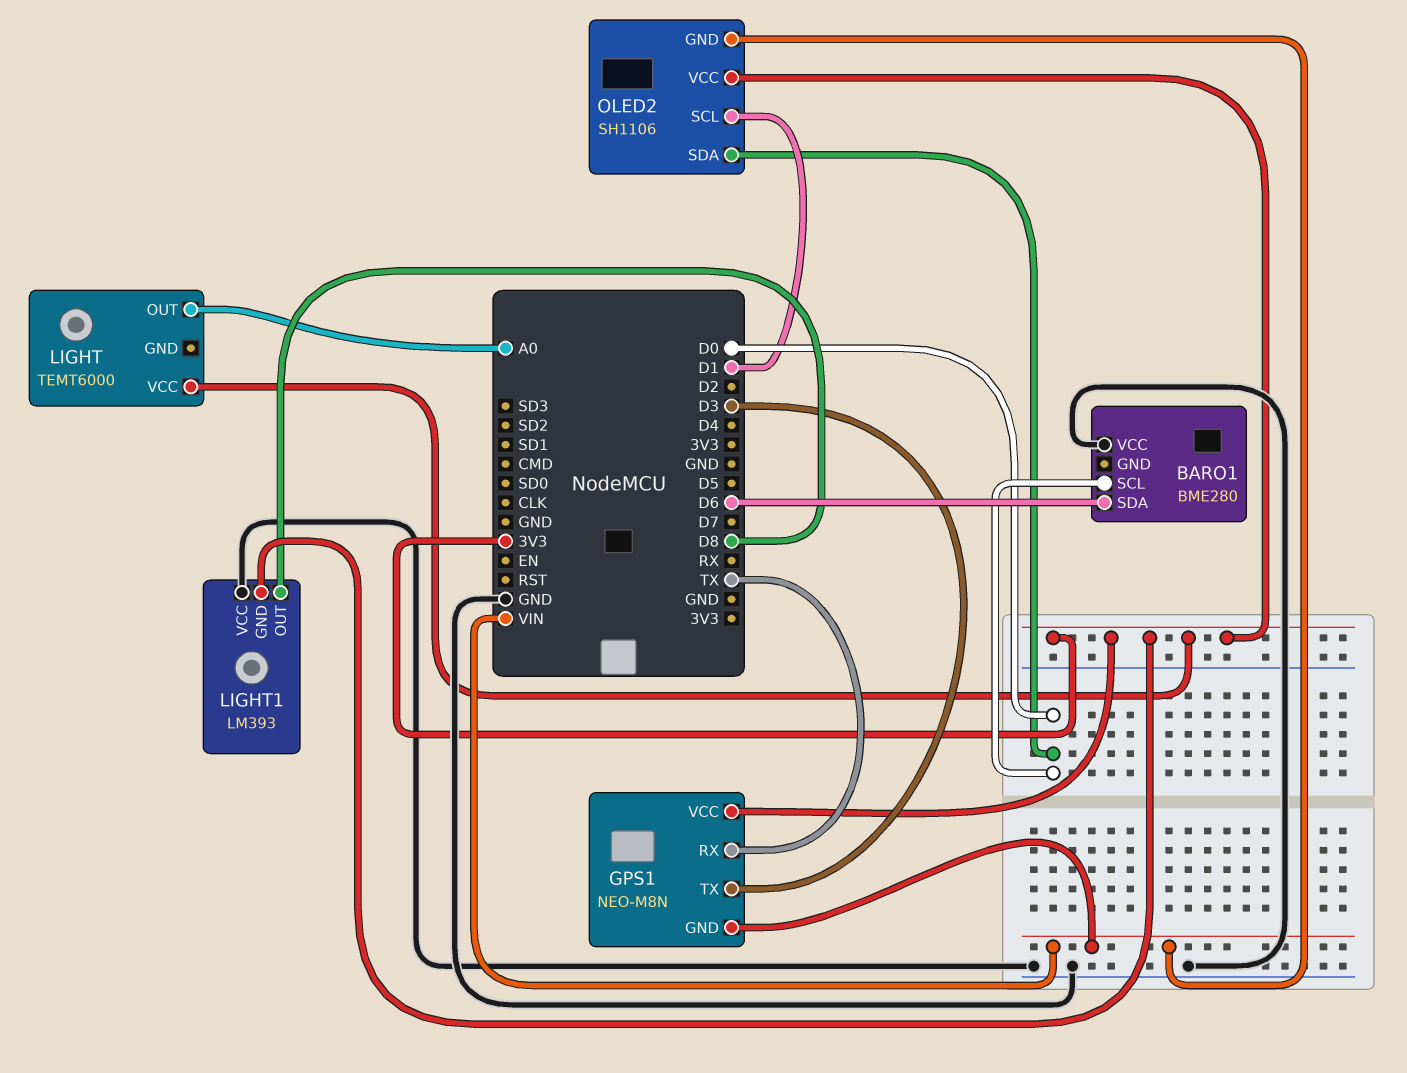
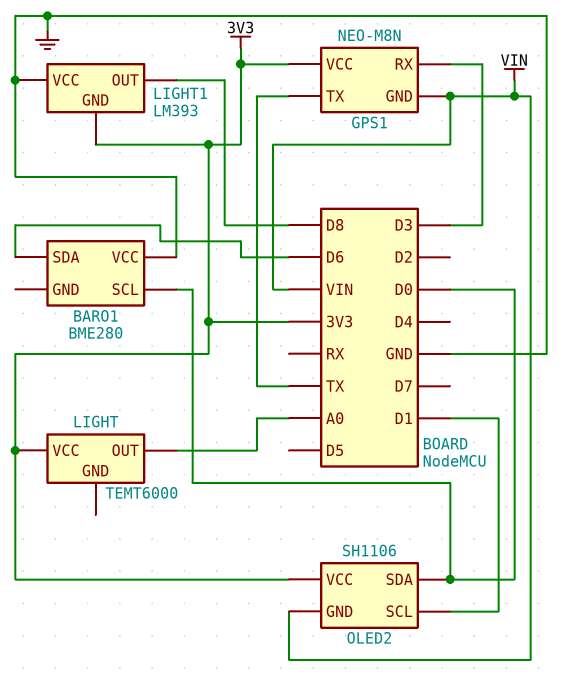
GPS1 pin RX: TX -> D3
GPS1 pin TX: D3 -> TX

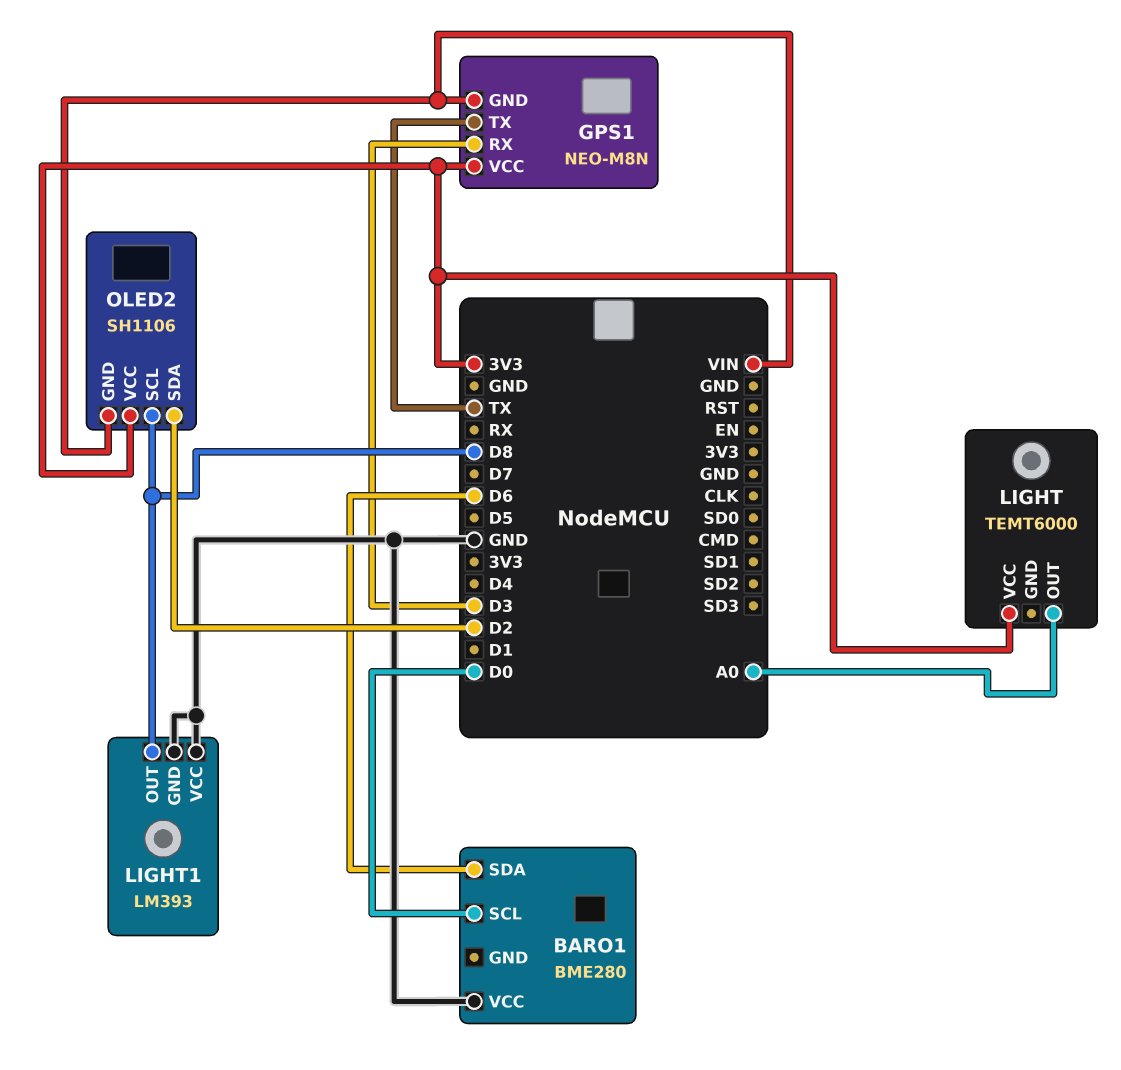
LIGHT1 pin GND: 3V3 -> GND
OLED2 pin SCL: D1 -> D8
OLED2 pin SDA: D0 -> D2

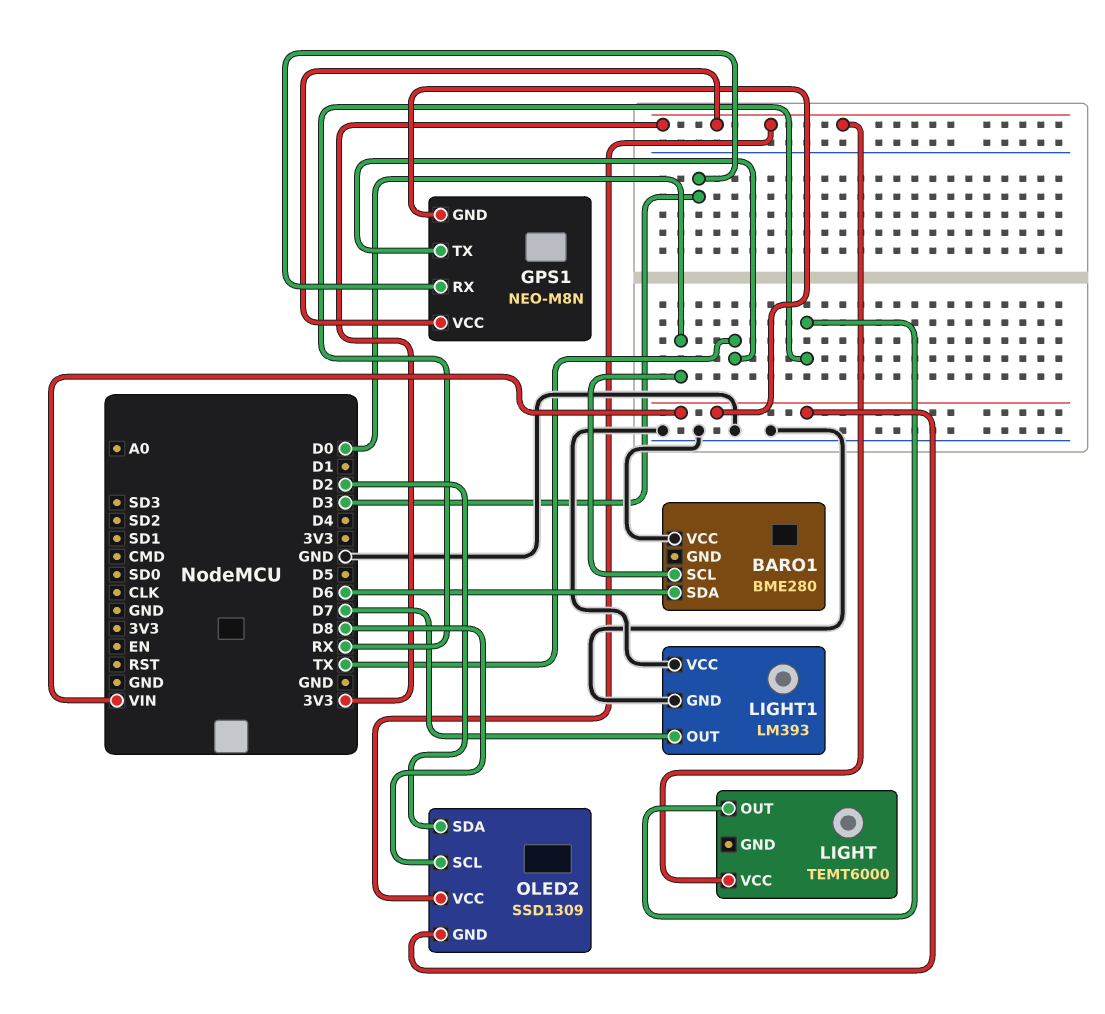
LIGHT pin OUT: A0 -> RX
LIGHT1 pin OUT: D8 -> D7
OLED2: SH1106 -> SSD1309

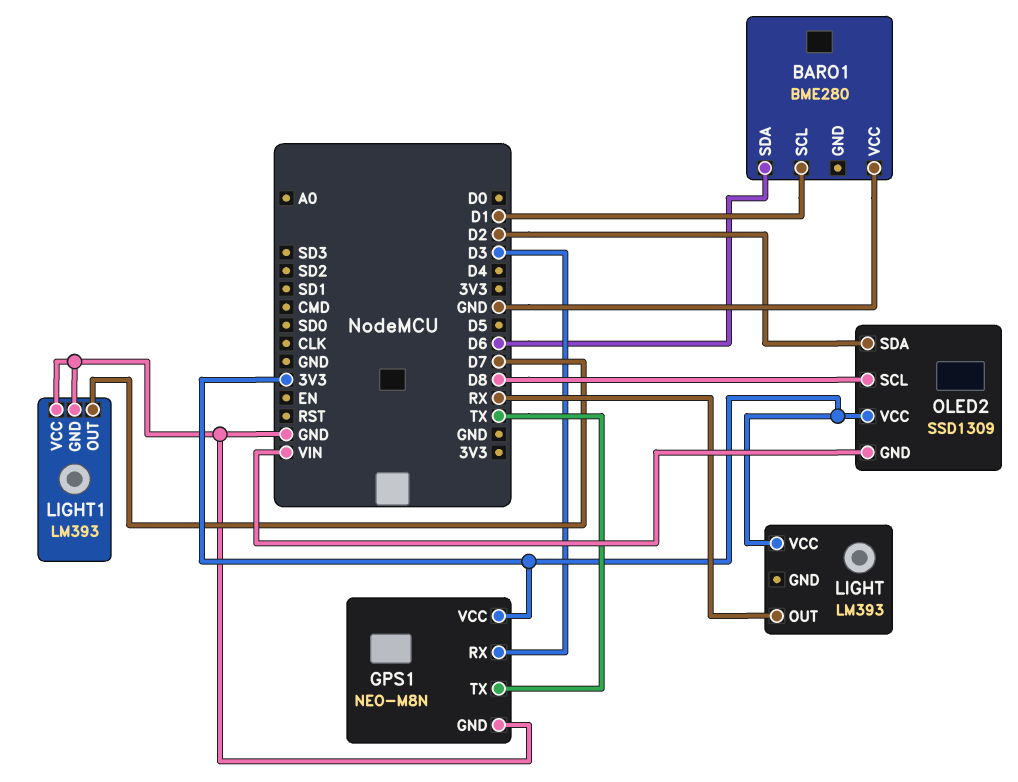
BARO1 pin SCL: D0 -> D1
GPS1 pin GND: VIN -> GND
LIGHT: TEMT6000 -> LM393

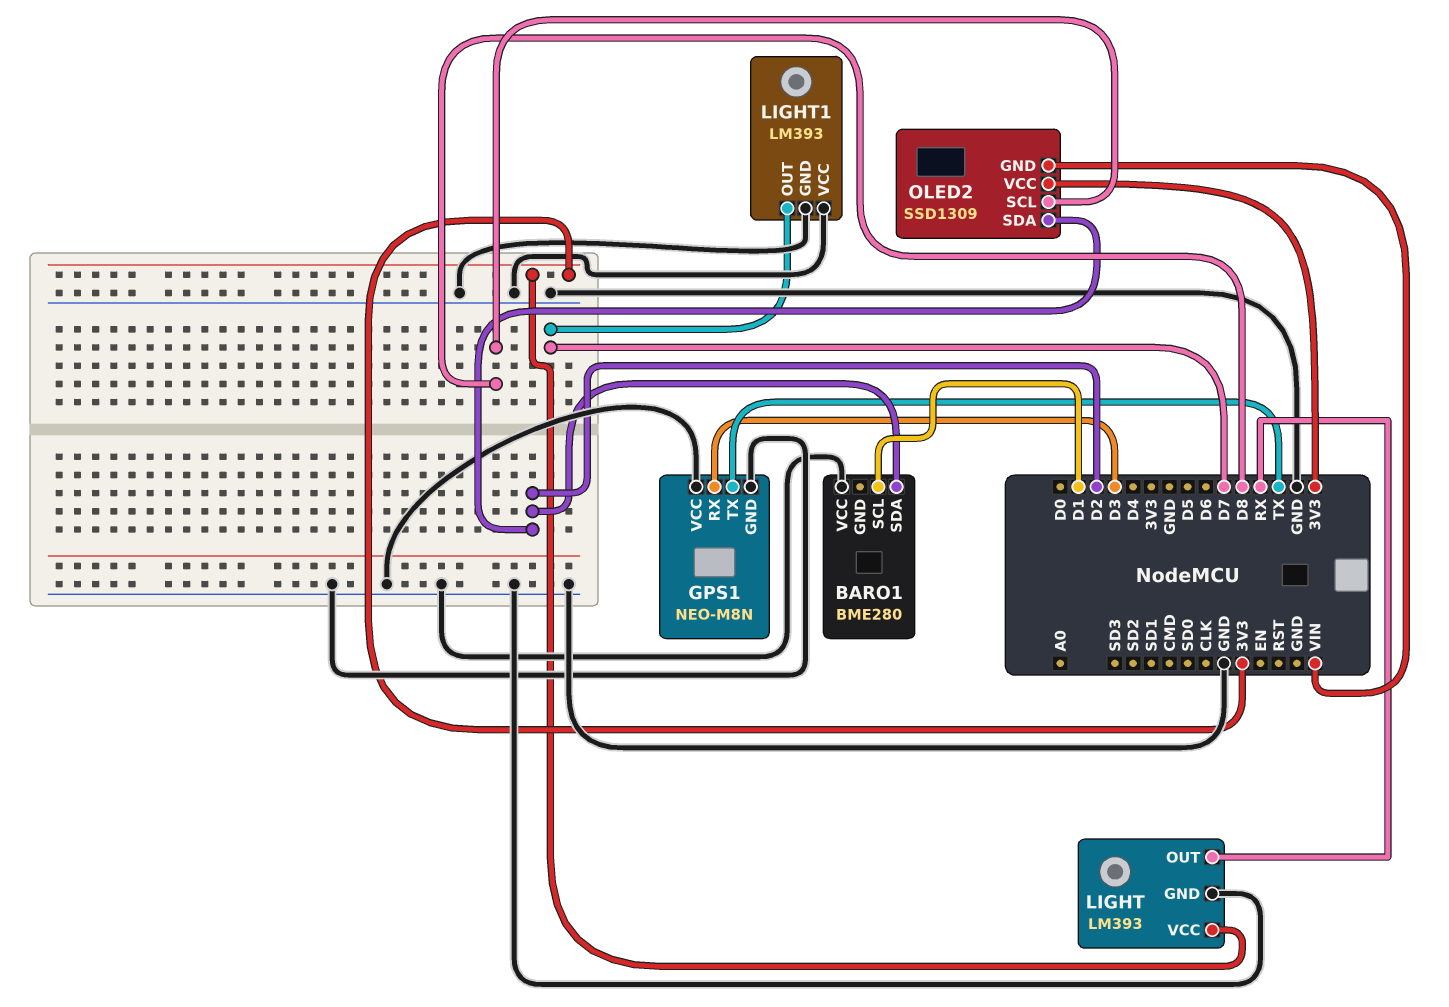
BARO1 pin SDA: D6 -> D2
GPS1 pin VCC: 3V3 -> GND
LIGHT pin GND: none -> GND

